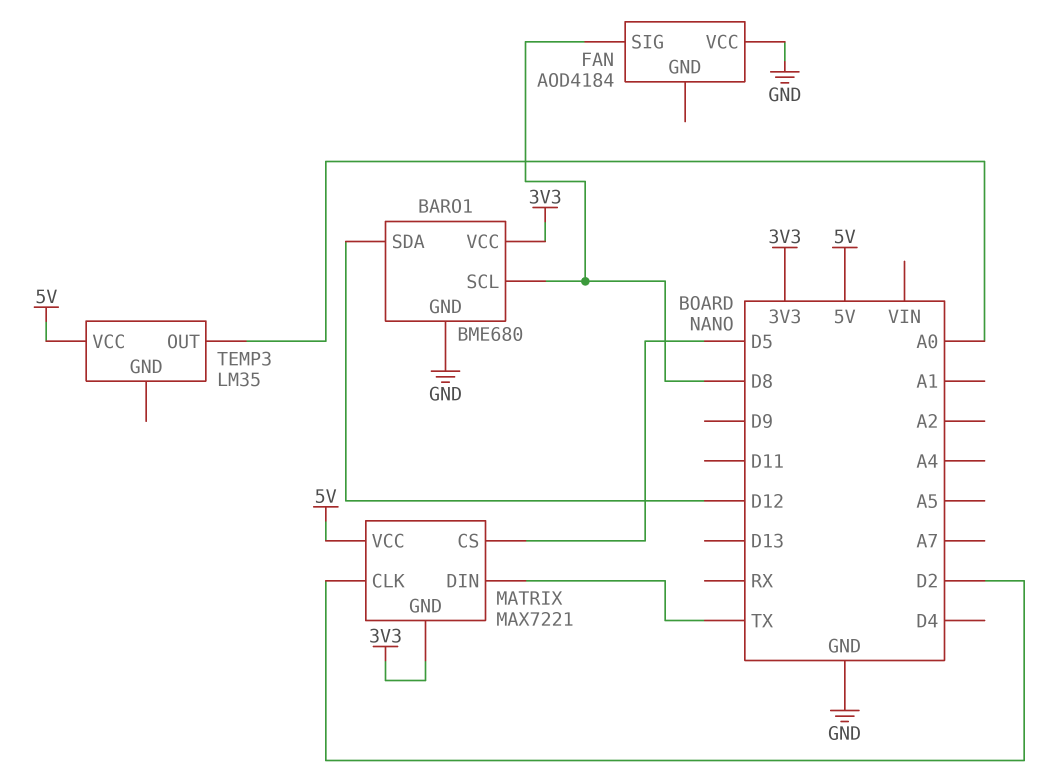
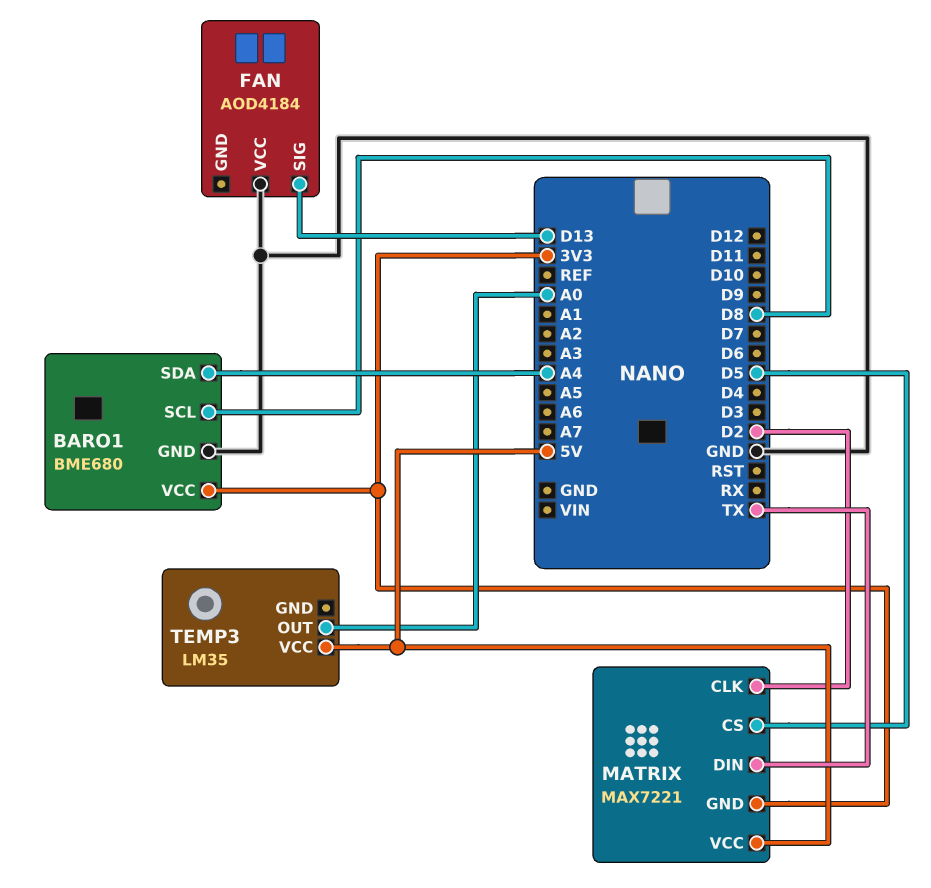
BARO1 pin SDA: D12 -> A4
FAN pin SIG: D8 -> D13

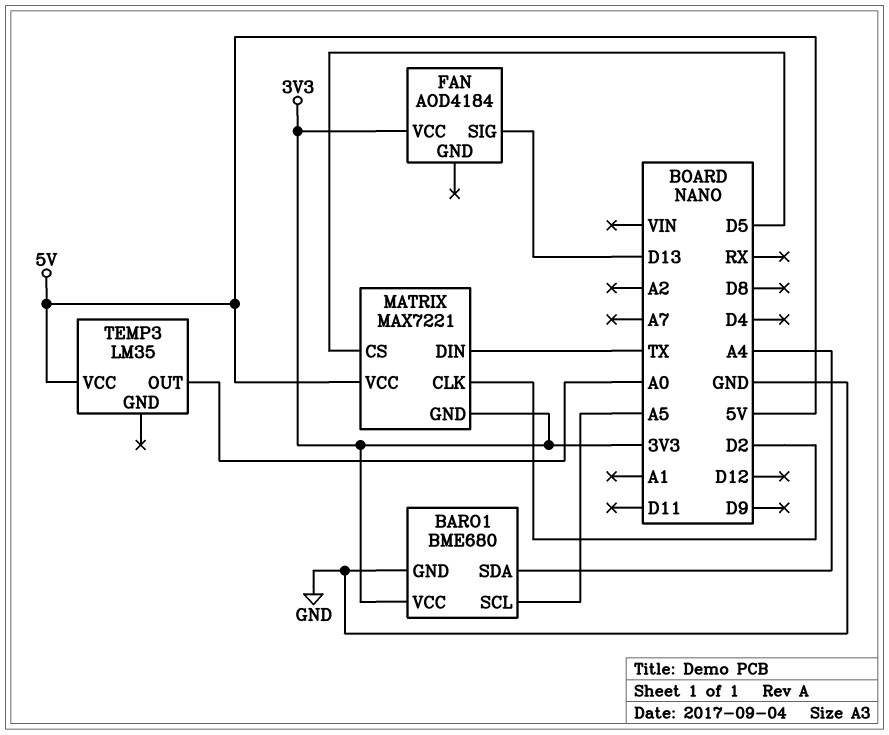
BARO1 pin SCL: D8 -> A5
FAN pin VCC: GND -> 3V3

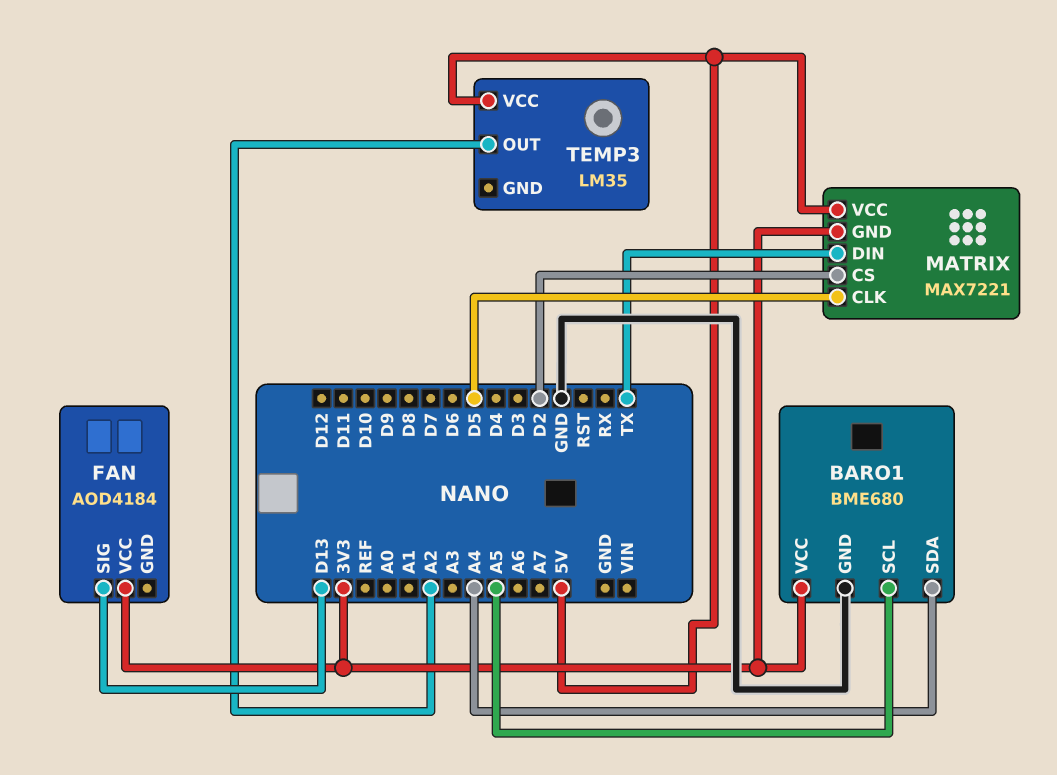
MATRIX pin CLK: D2 -> D5
MATRIX pin CS: D5 -> D2
TEMP3 pin OUT: A0 -> A2

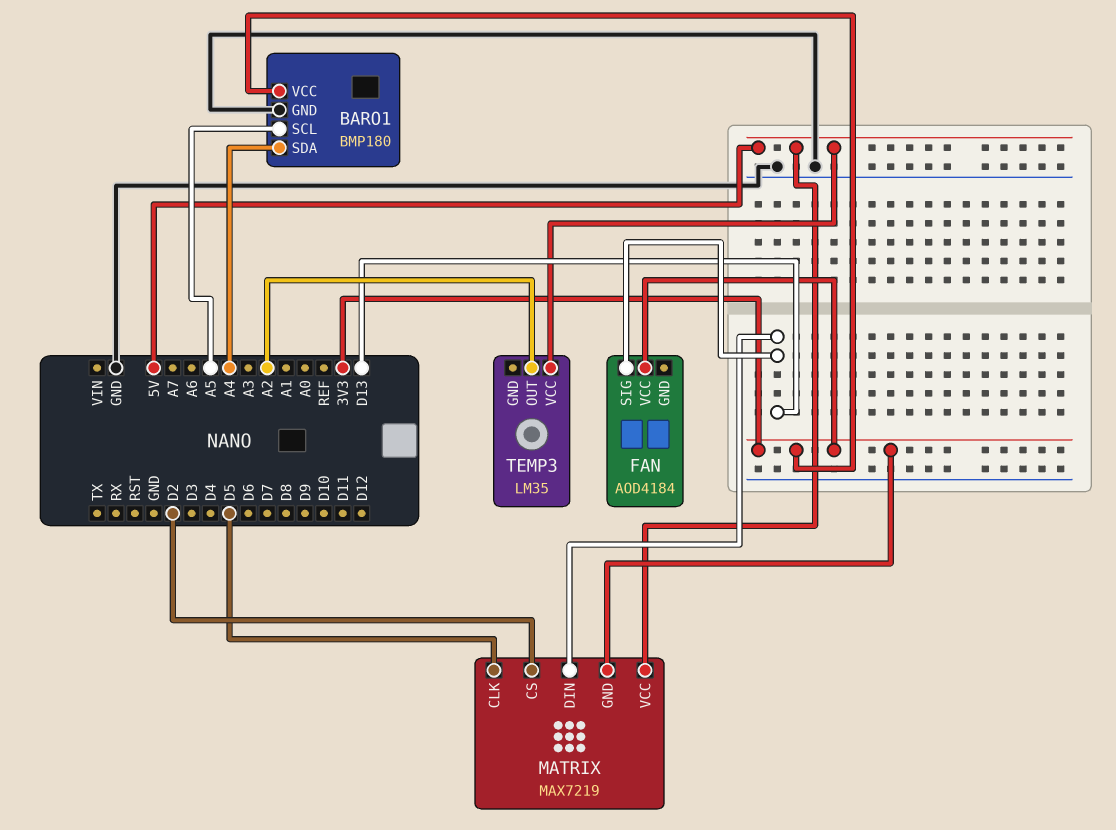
BARO1: BME680 -> BMP180
MATRIX: MAX7221 -> MAX7219
MATRIX pin DIN: TX -> D13

